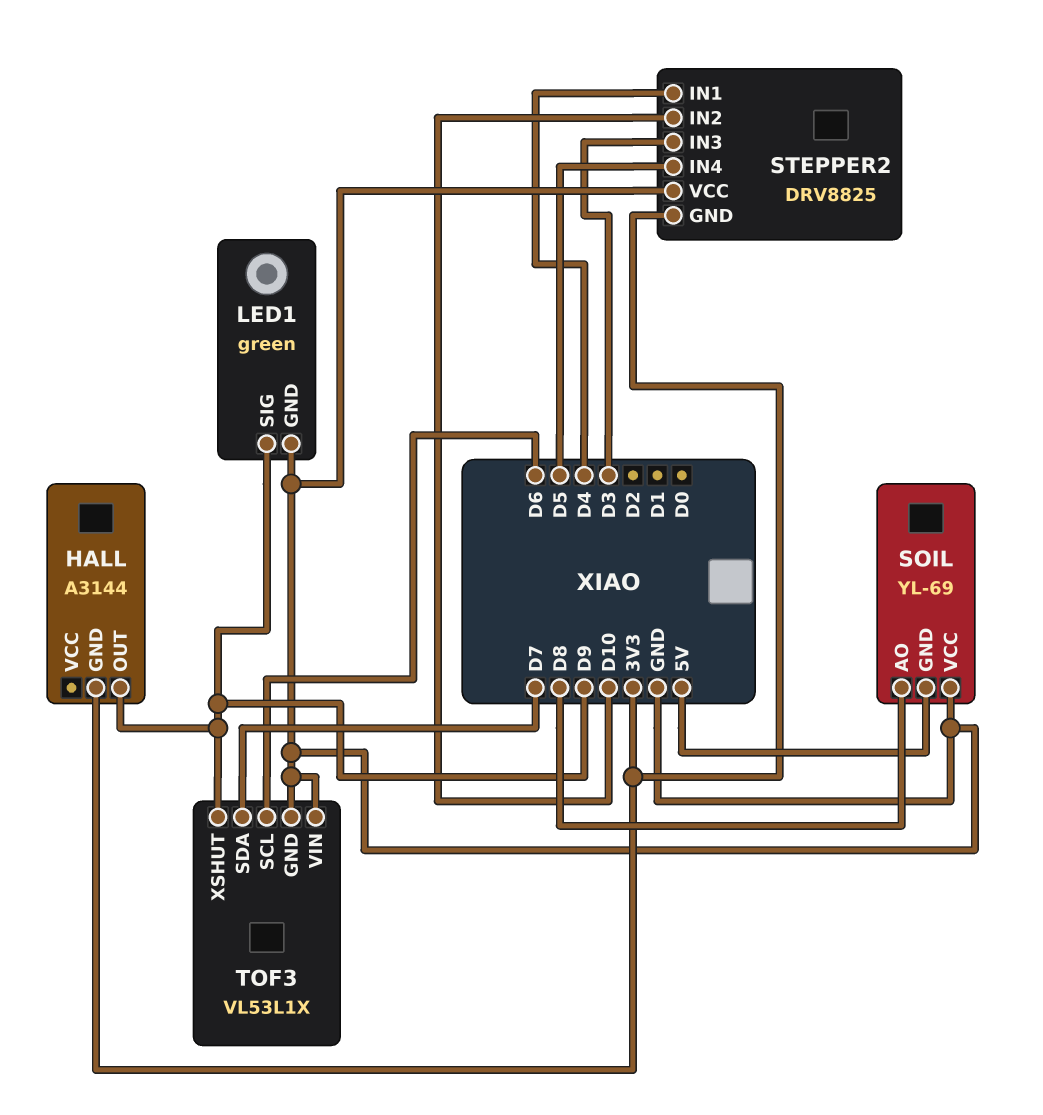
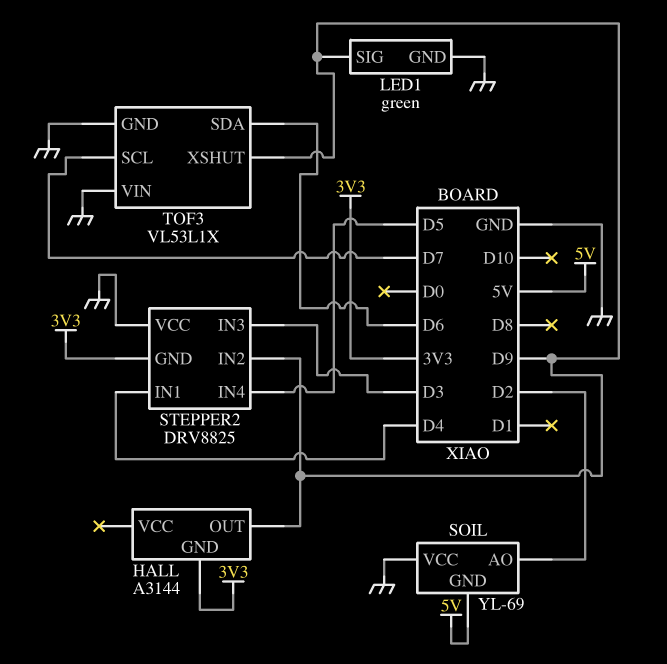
SOIL pin AO: D8 -> D2
STEPPER2 pin IN2: D10 -> D9
TOF3 pin SCL: D6 -> D7
TOF3 pin SDA: D7 -> D6

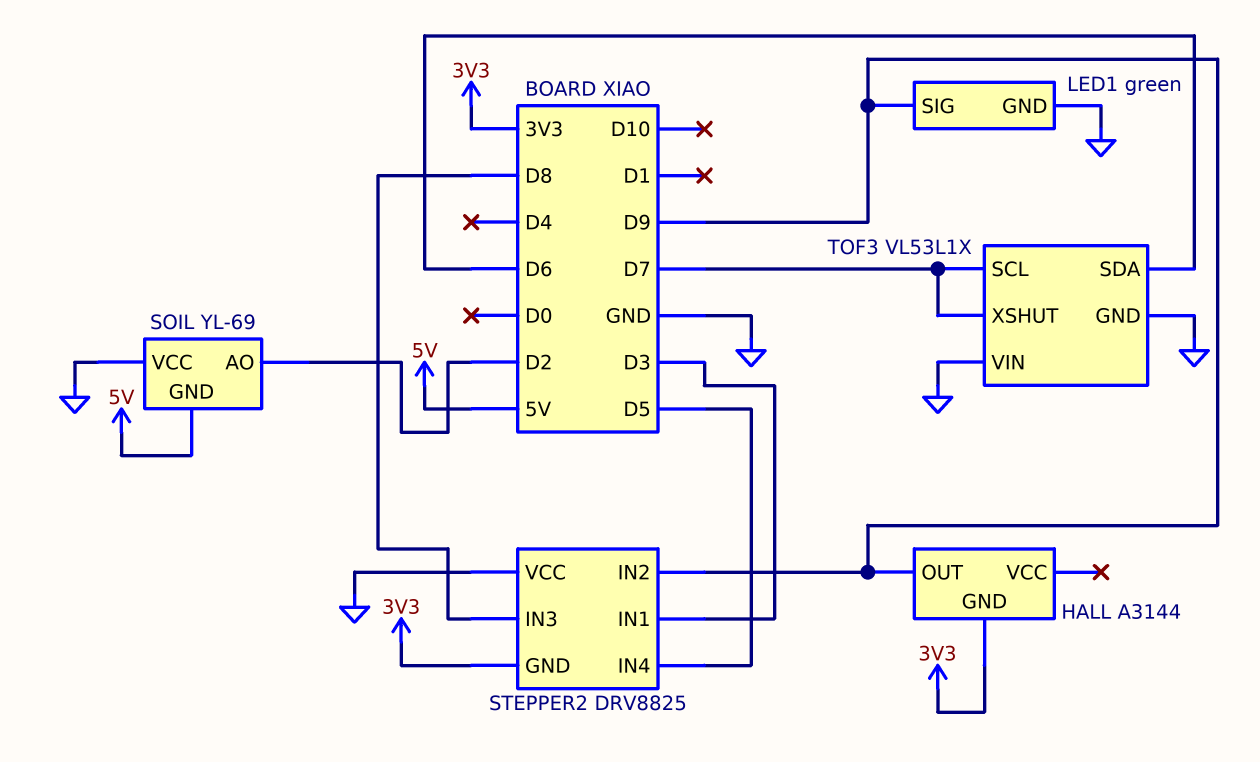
STEPPER2 pin IN1: D4 -> D3
STEPPER2 pin IN3: D3 -> D8
TOF3 pin XSHUT: D9 -> D7

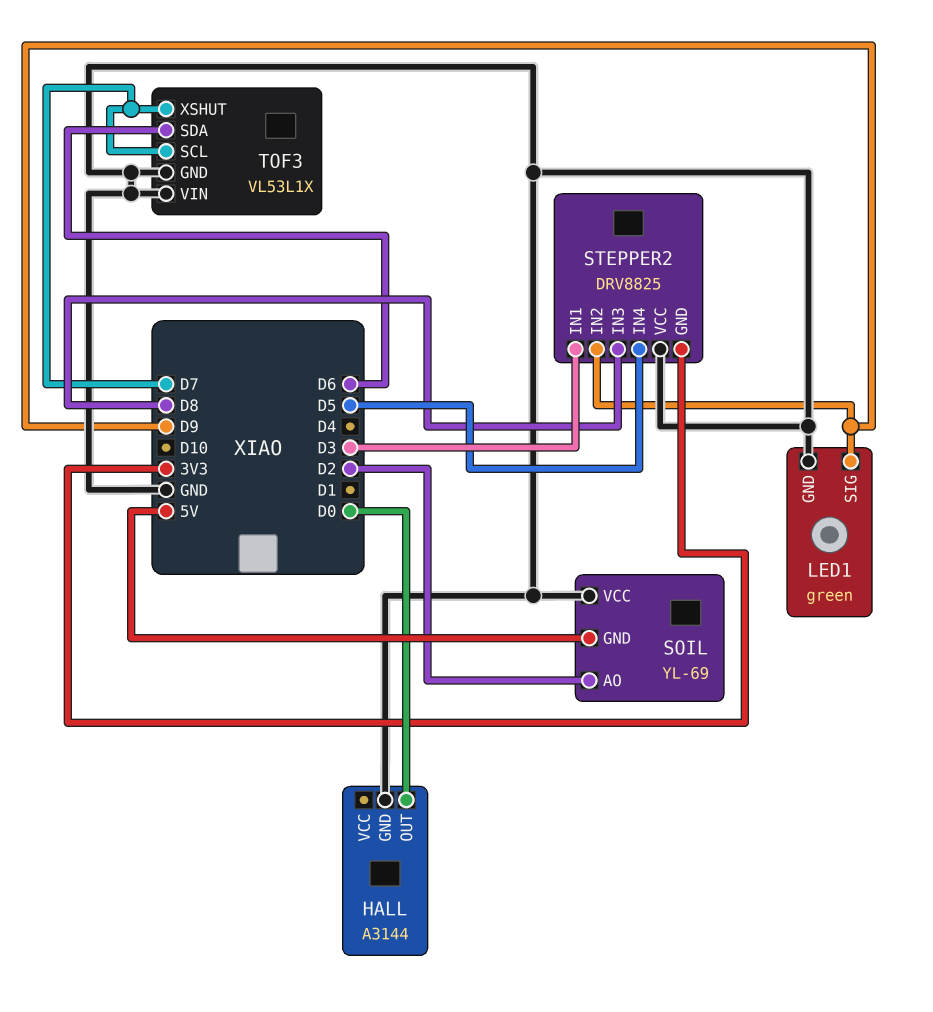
HALL pin GND: 3V3 -> GND
HALL pin OUT: D9 -> D0

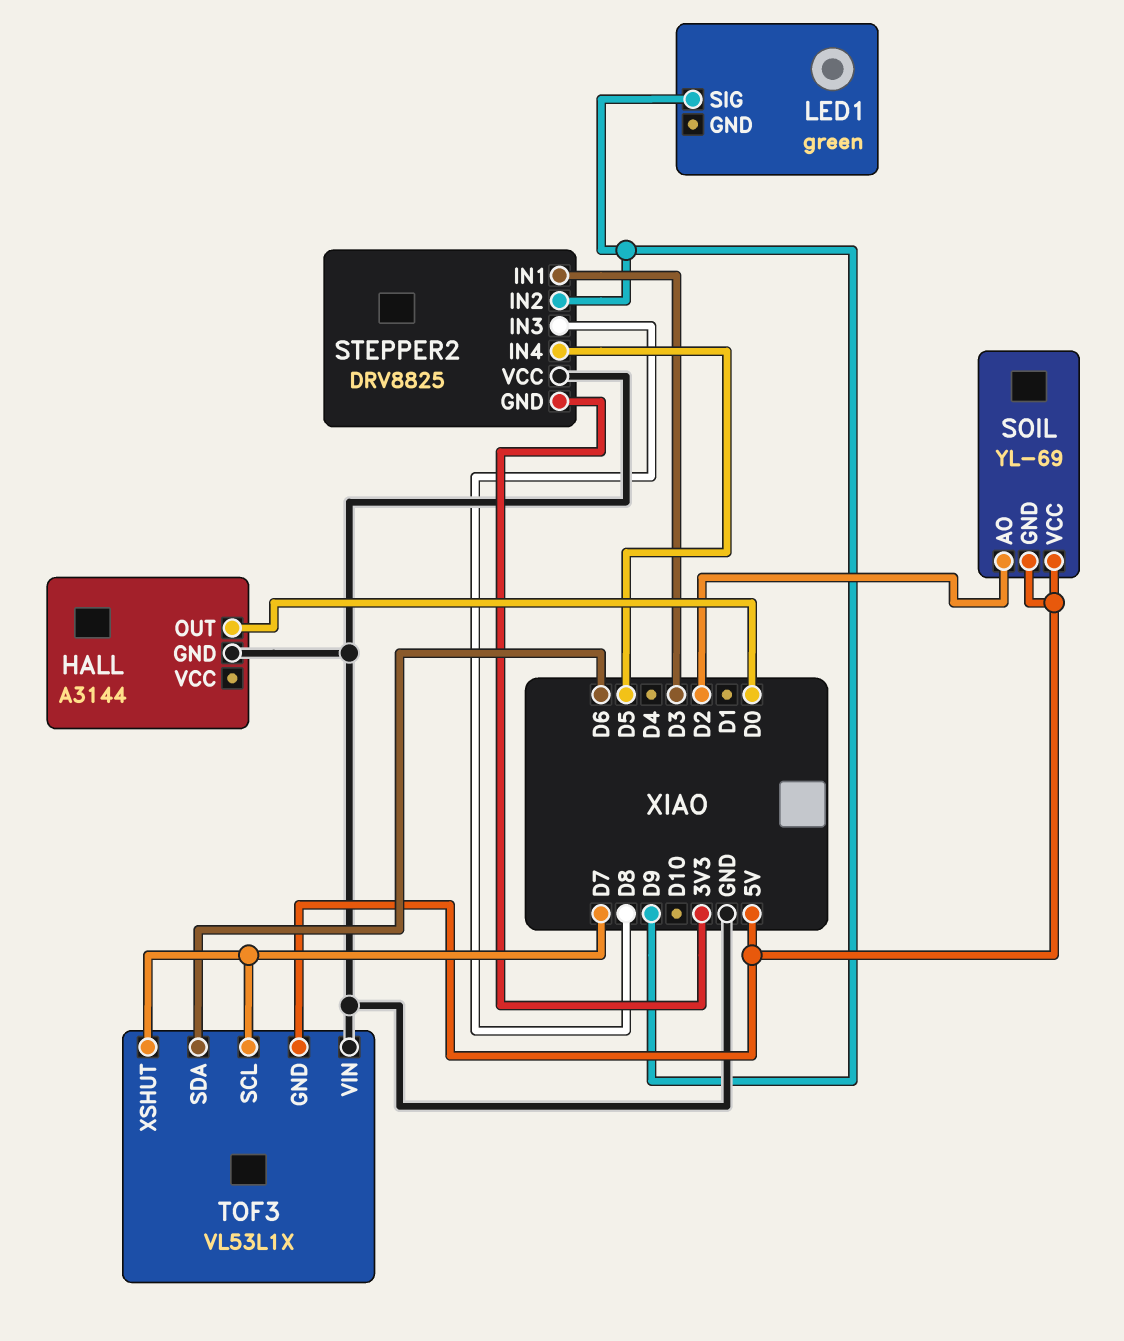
LED1 pin GND: GND -> none
SOIL pin VCC: GND -> 5V
TOF3 pin GND: GND -> 5V

